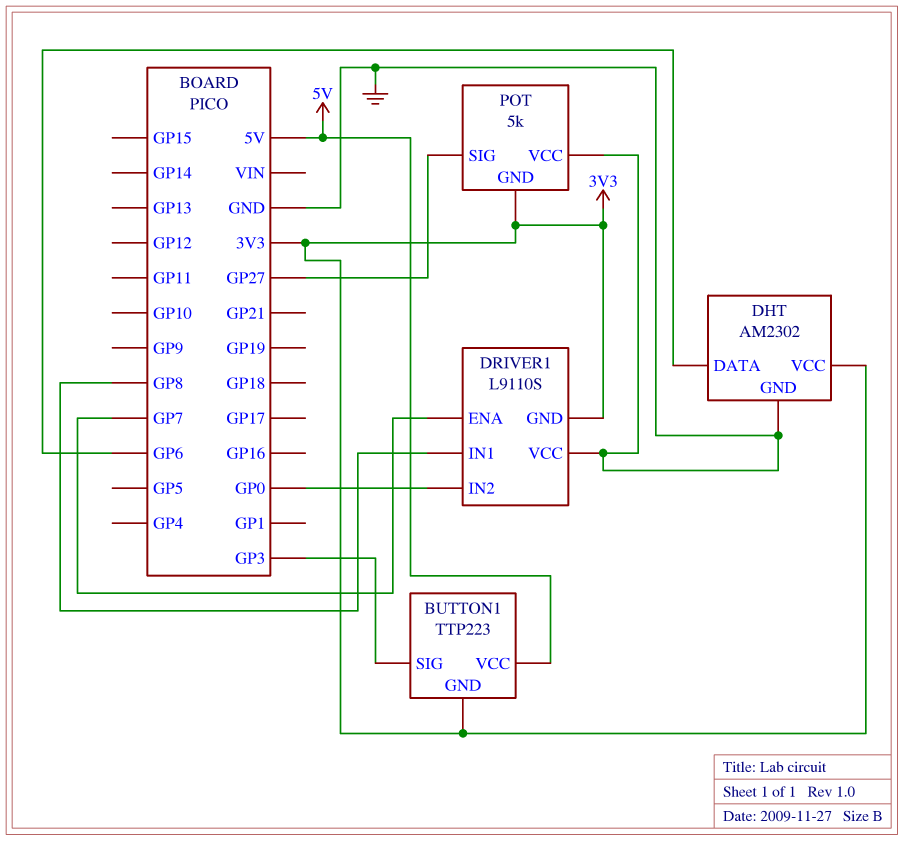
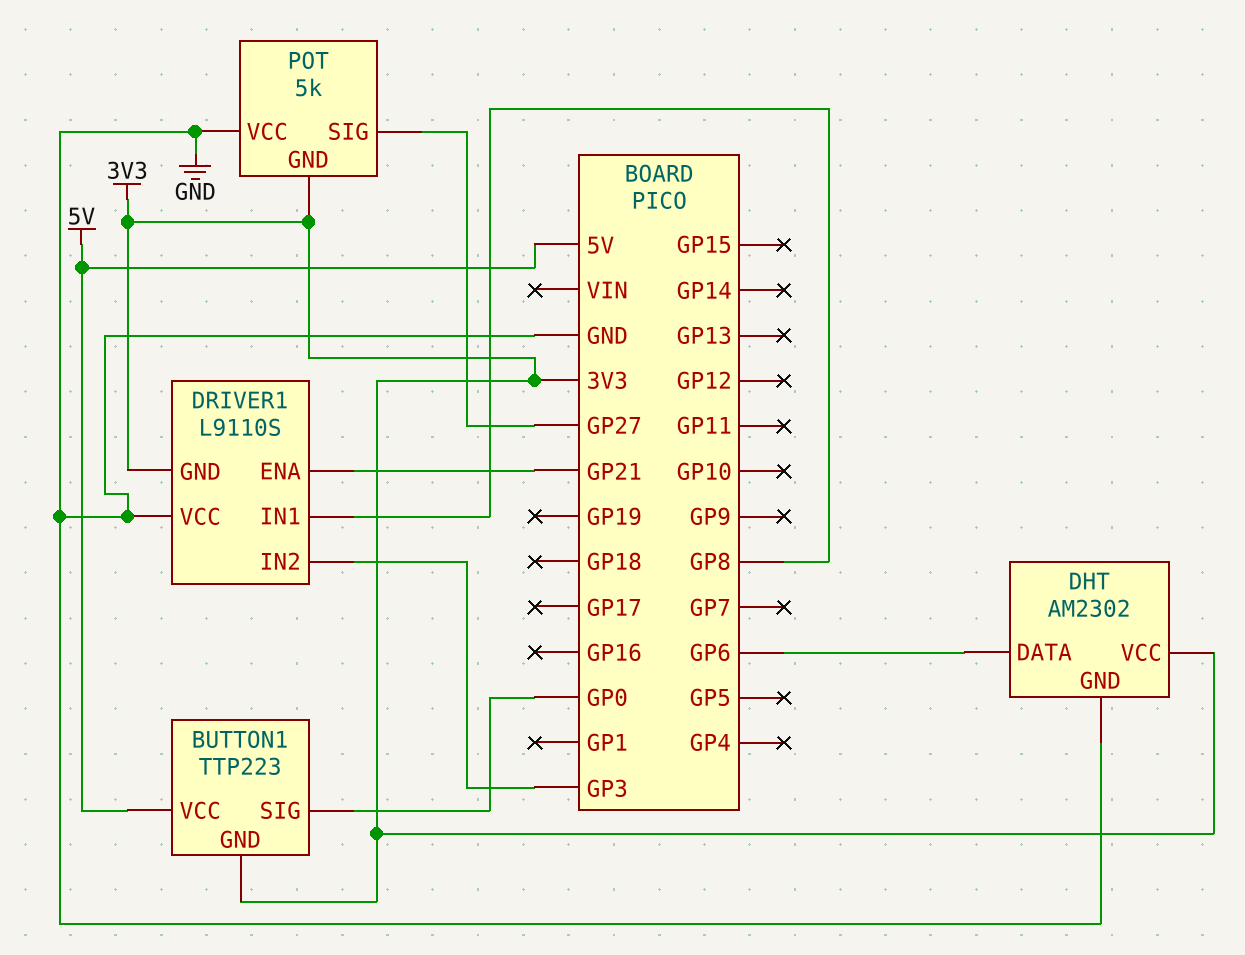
BUTTON1 pin SIG: GP3 -> GP0
DRIVER1 pin ENA: GP7 -> GP21
DRIVER1 pin IN2: GP0 -> GP3

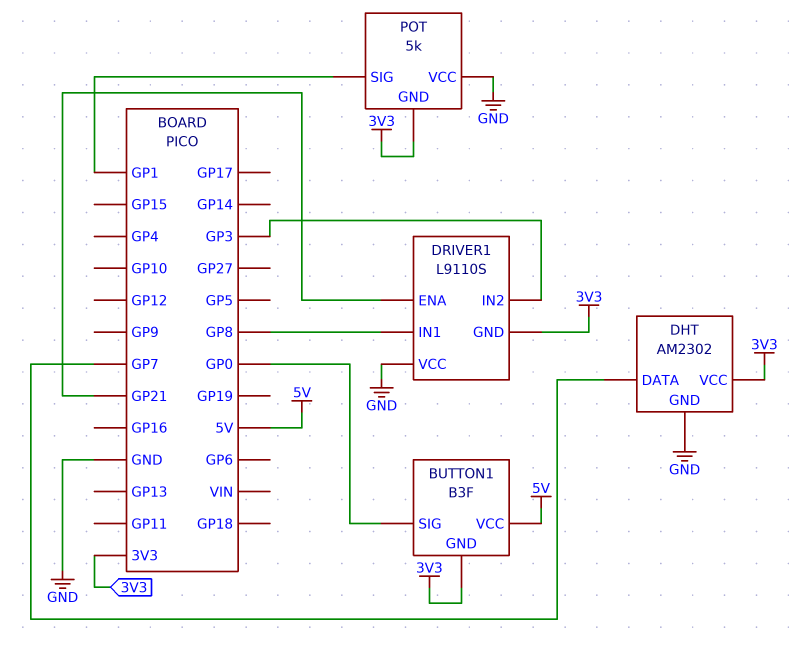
BUTTON1: TTP223 -> B3F
DHT pin DATA: GP6 -> GP7
POT pin SIG: GP27 -> GP1

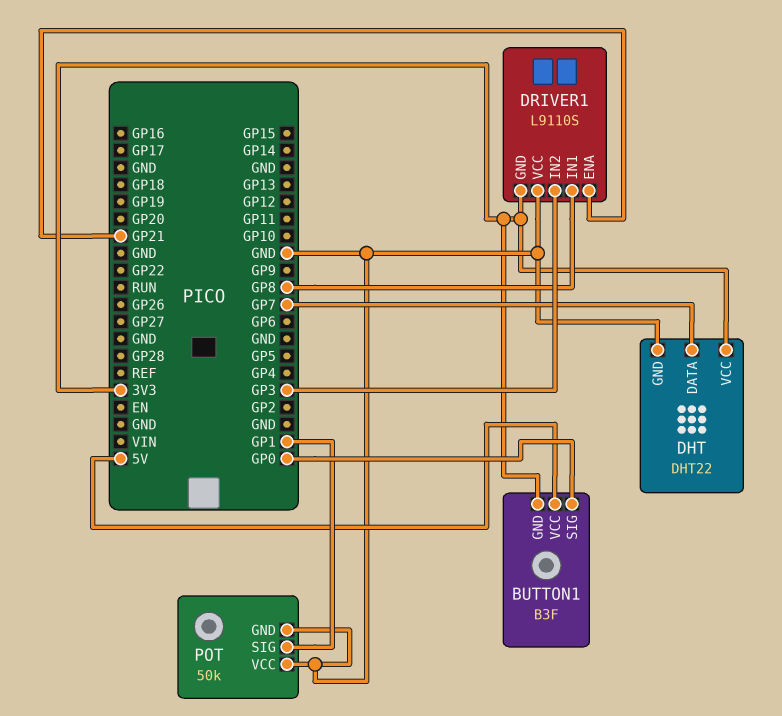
DHT: AM2302 -> DHT22
POT: 5k -> 50k
POT pin GND: 3V3 -> GND

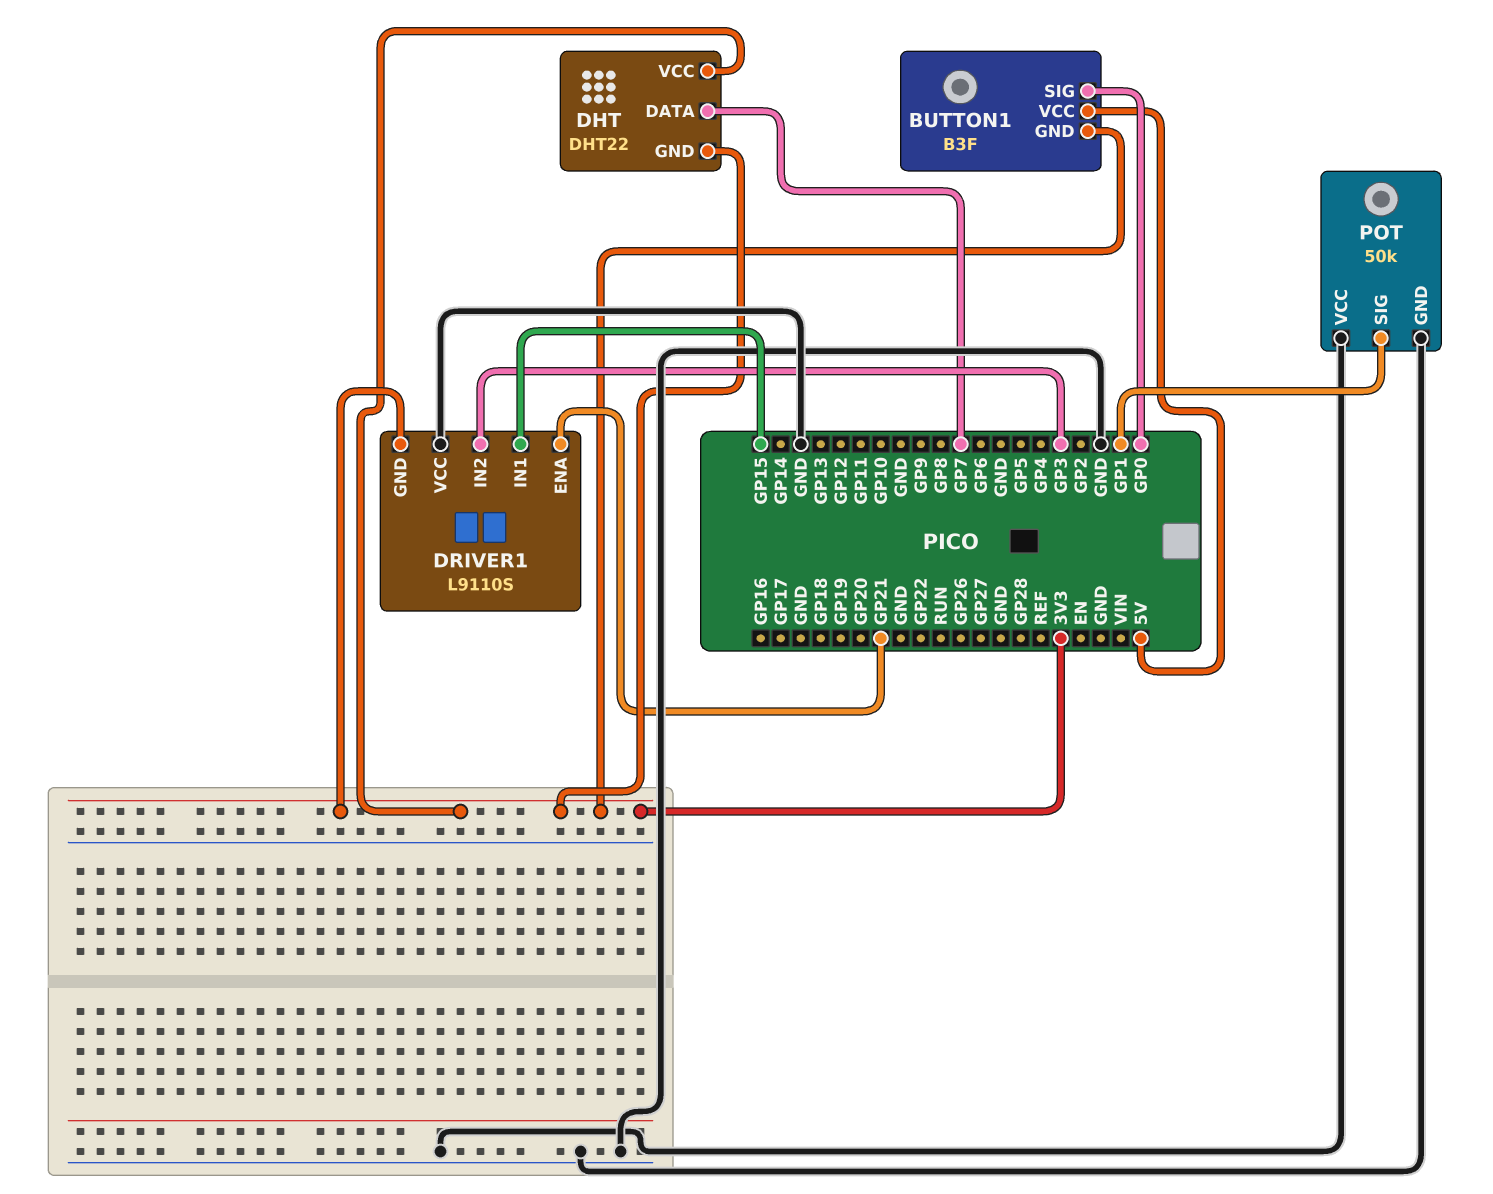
DHT pin GND: GND -> 3V3
DRIVER1 pin IN1: GP8 -> GP15

